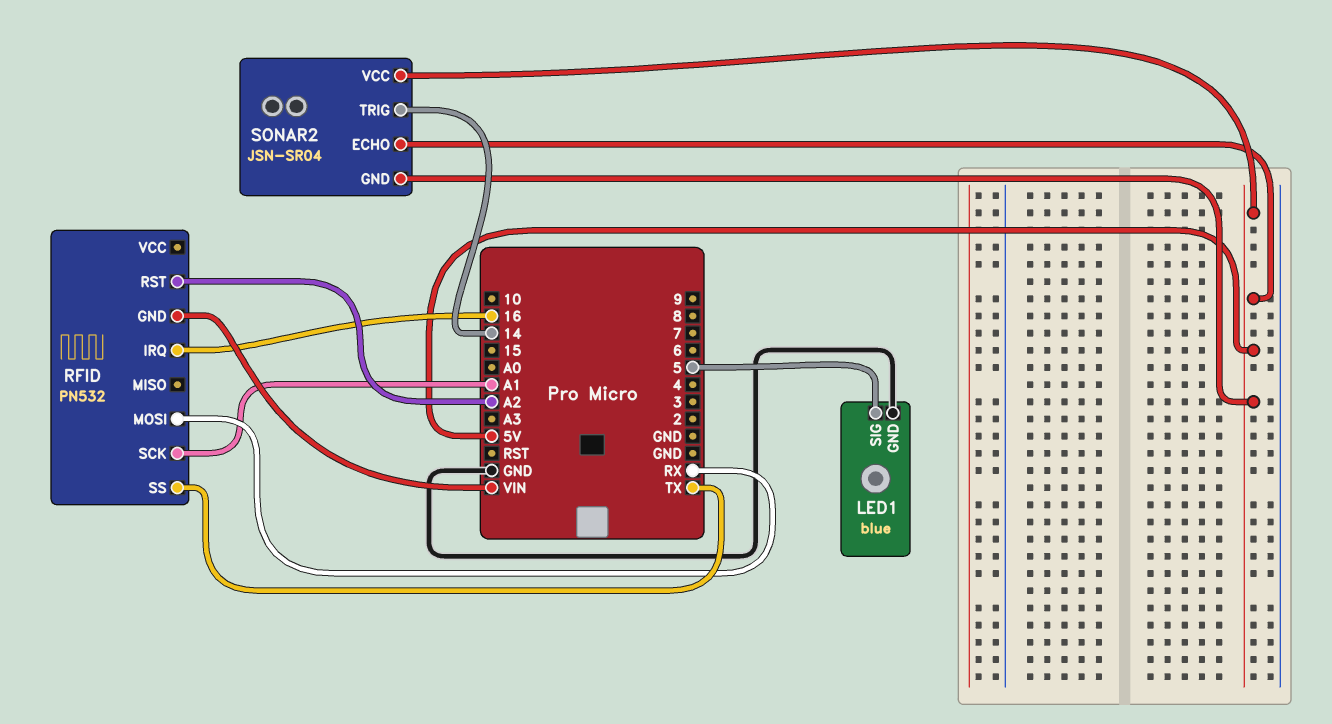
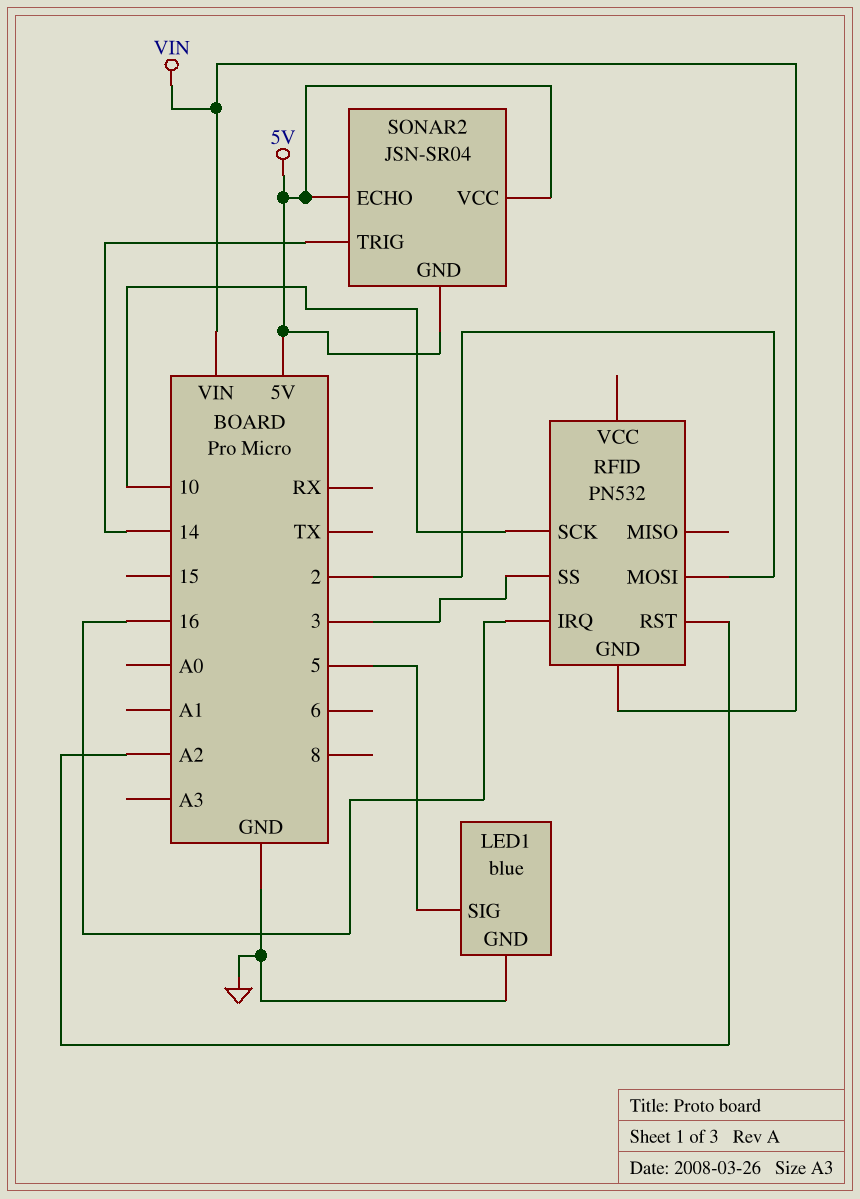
RFID pin MOSI: RX -> 2
RFID pin SCK: A1 -> 10
RFID pin SS: TX -> 3

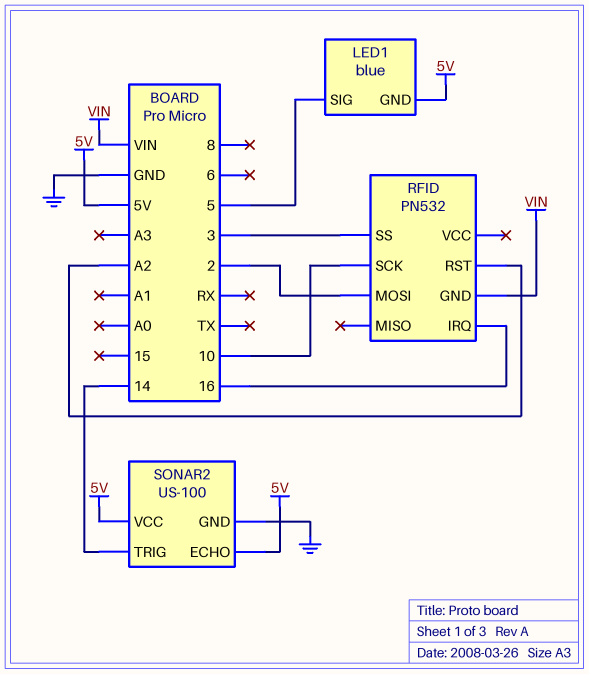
LED1 pin GND: GND -> 5V
SONAR2: JSN-SR04 -> US-100
SONAR2 pin GND: 5V -> GND

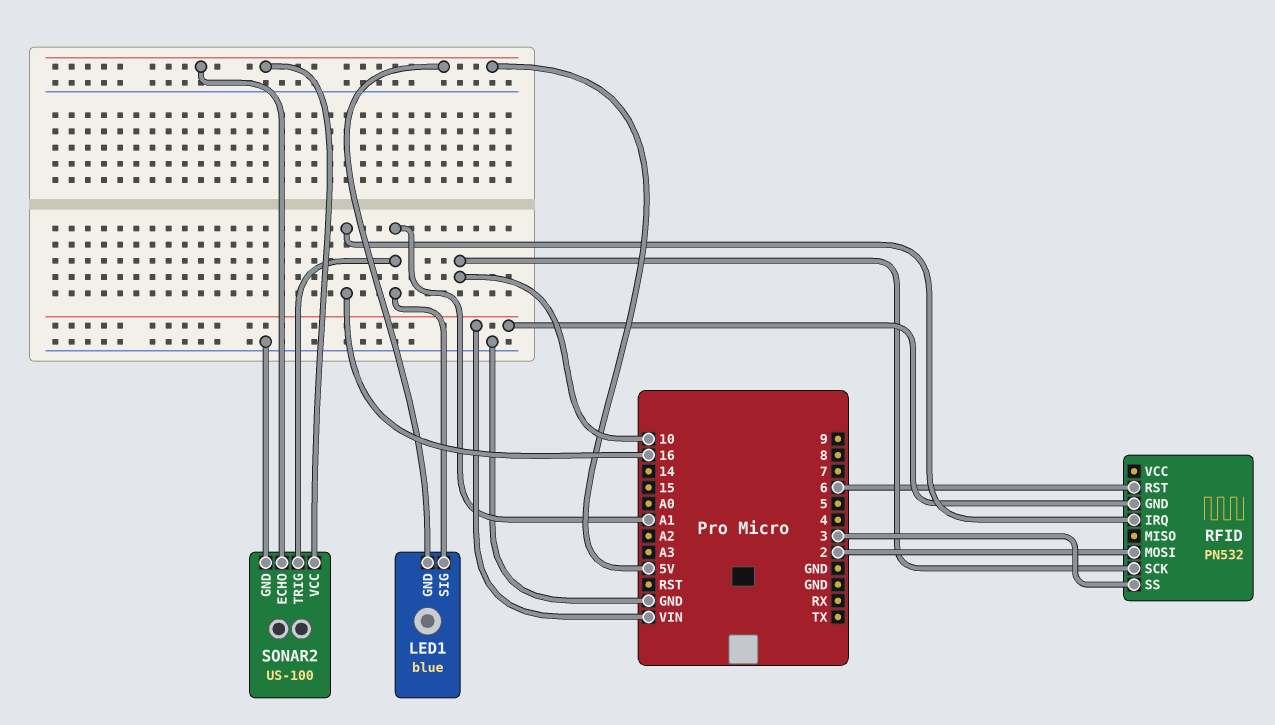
LED1 pin SIG: 5 -> A1
RFID pin RST: A2 -> 6
SONAR2 pin TRIG: 14 -> A1

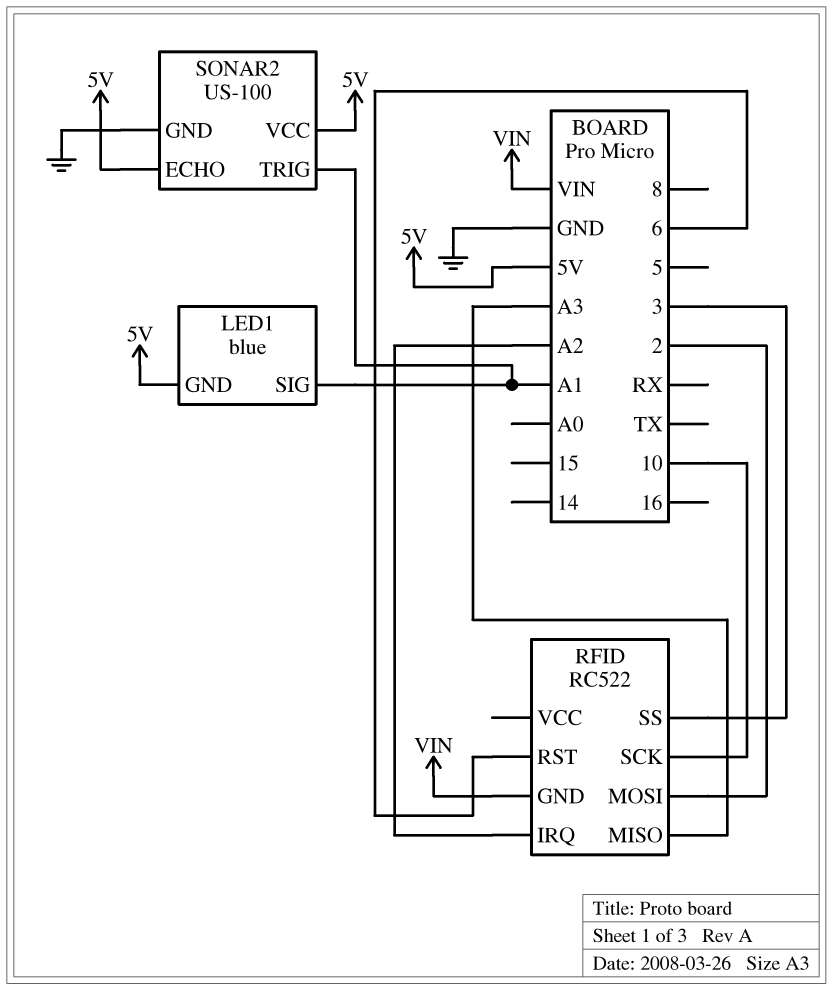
RFID: PN532 -> RC522
RFID pin IRQ: 16 -> A2
RFID pin MISO: none -> A3

